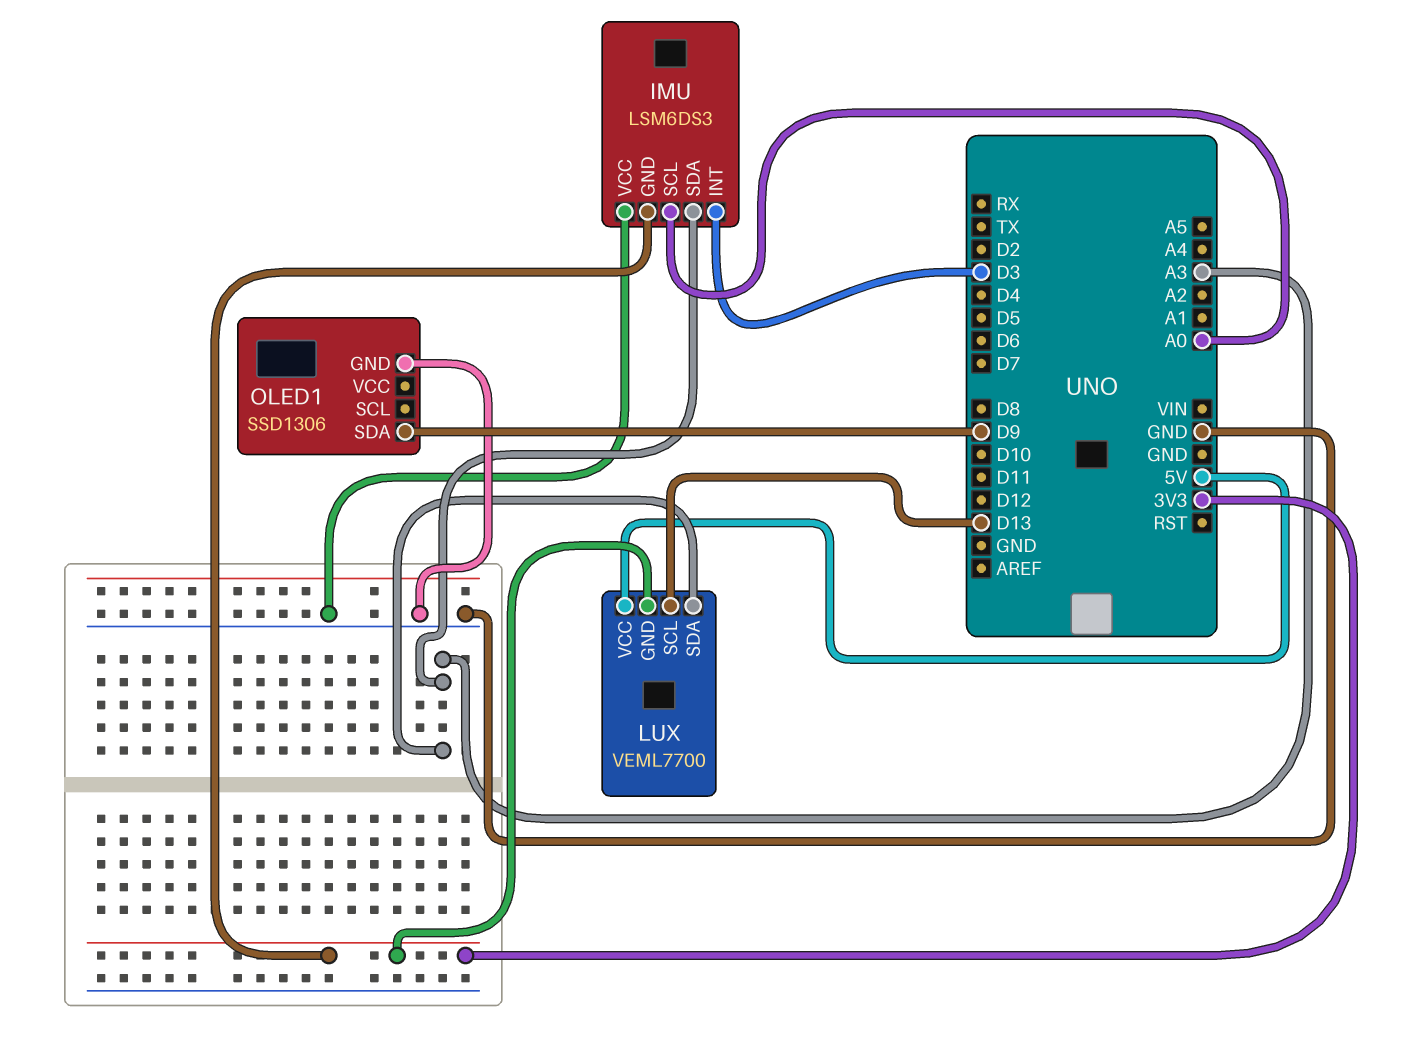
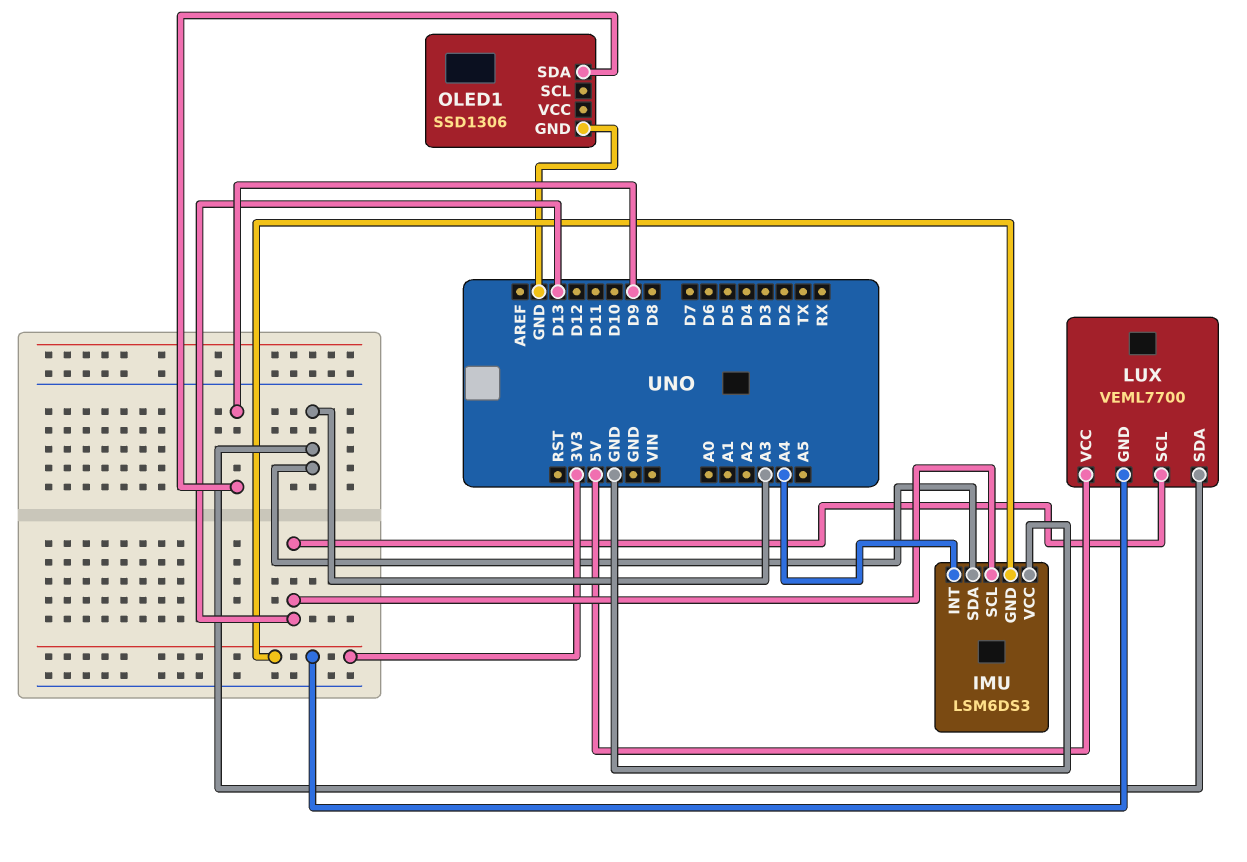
IMU pin INT: D3 -> A4
IMU pin SCL: A0 -> D13

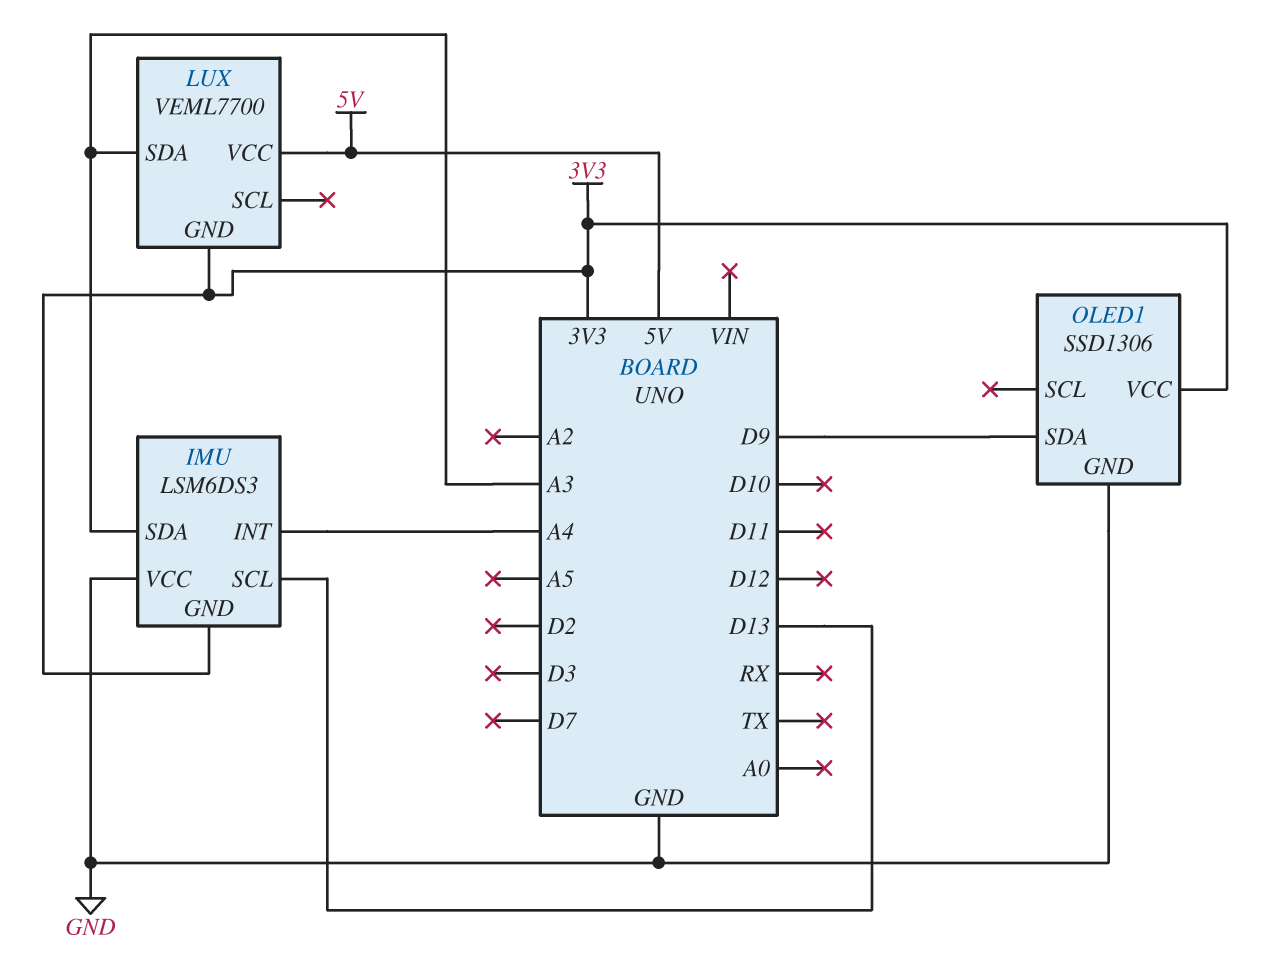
LUX pin SCL: D13 -> none
OLED1 pin VCC: none -> 3V3

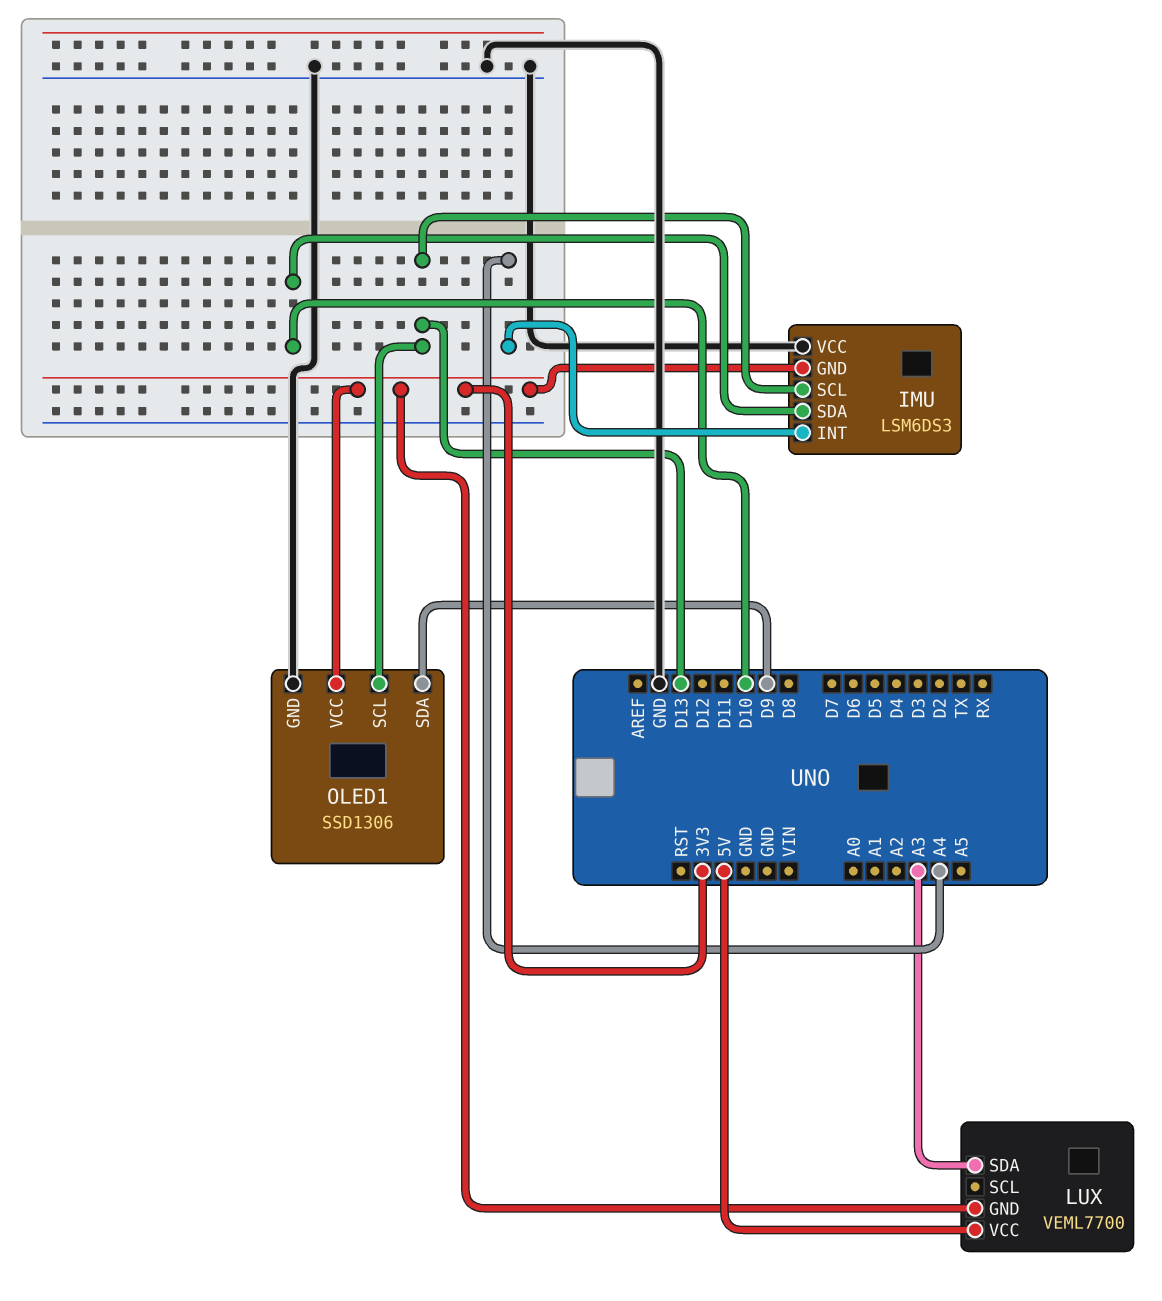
IMU pin SDA: A3 -> D10
OLED1 pin SCL: none -> D13

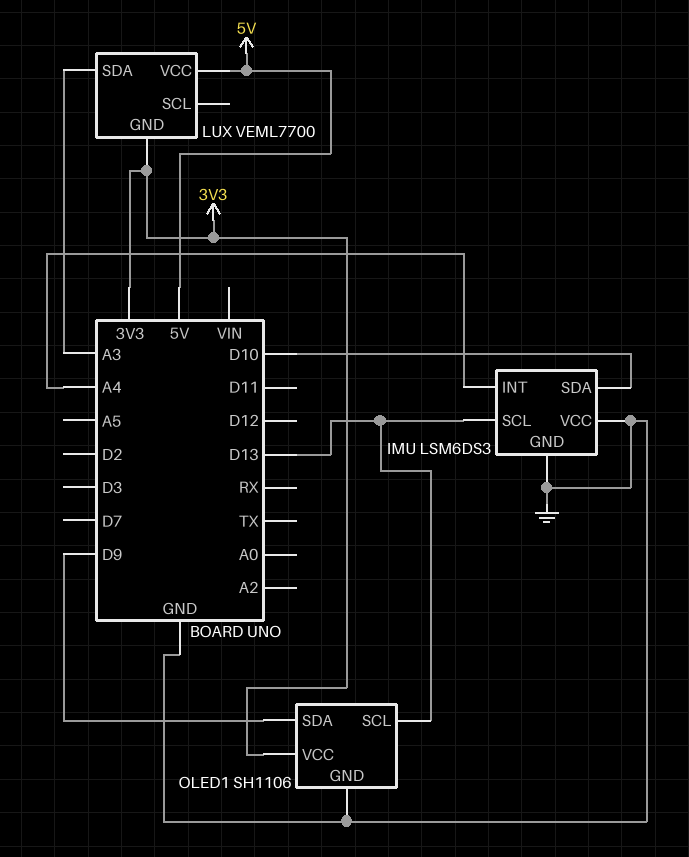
IMU pin GND: 3V3 -> GND
OLED1: SSD1306 -> SH1106

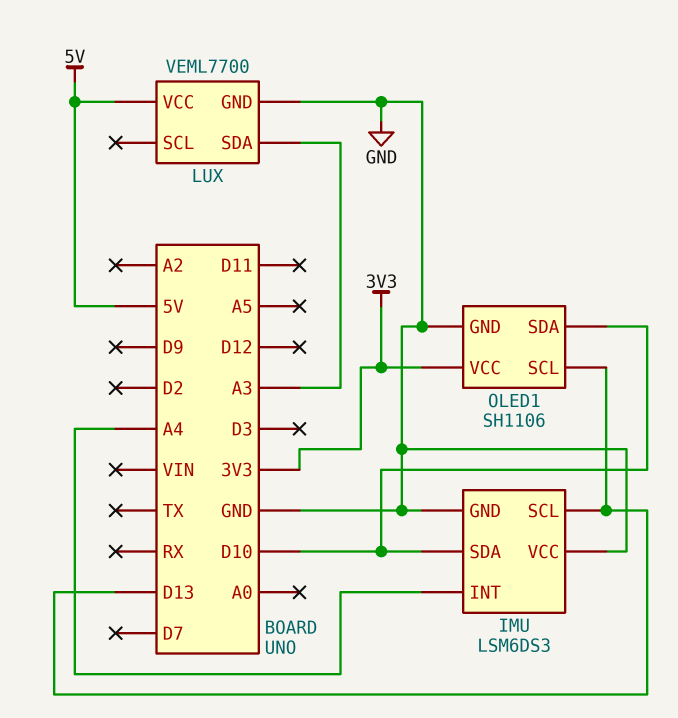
LUX pin GND: 3V3 -> GND
OLED1 pin SDA: D9 -> D10

